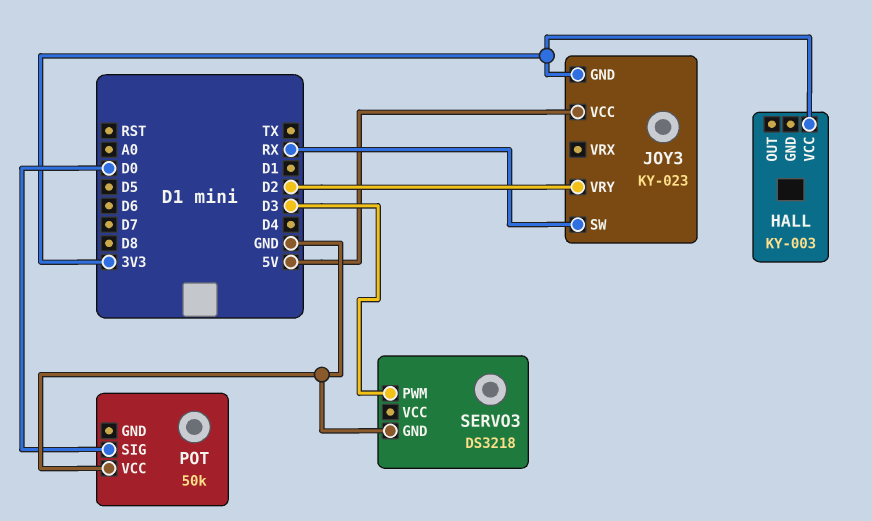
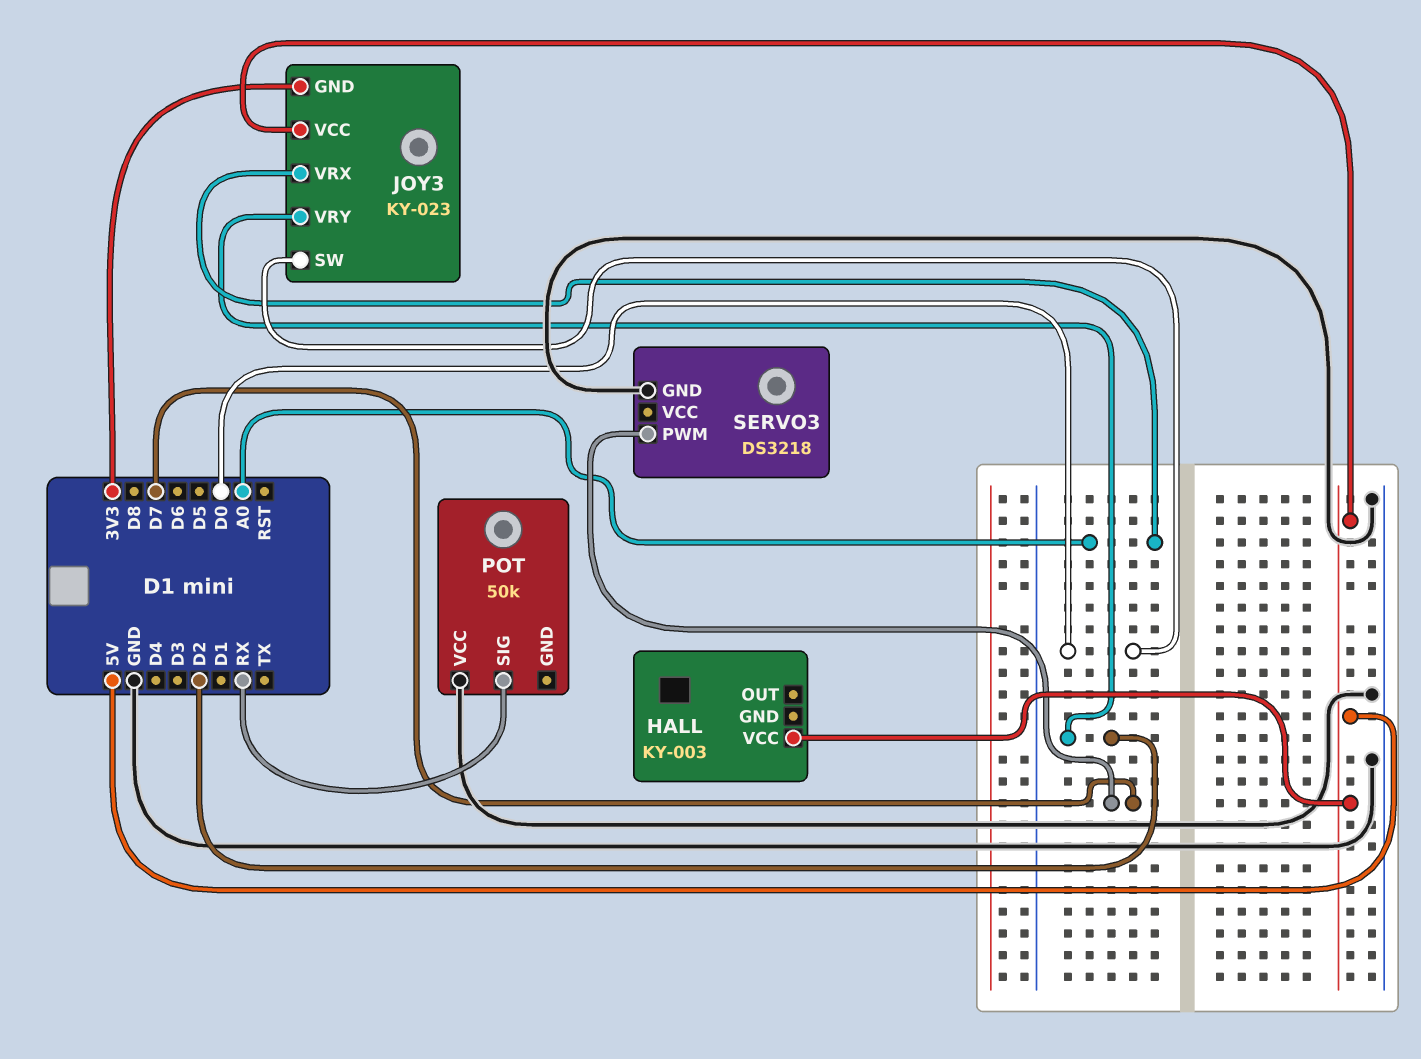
HALL pin VCC: 3V3 -> 5V
JOY3 pin SW: RX -> D0
JOY3 pin VRX: none -> A0
POT pin SIG: D0 -> RX
SERVO3 pin PWM: D3 -> D7

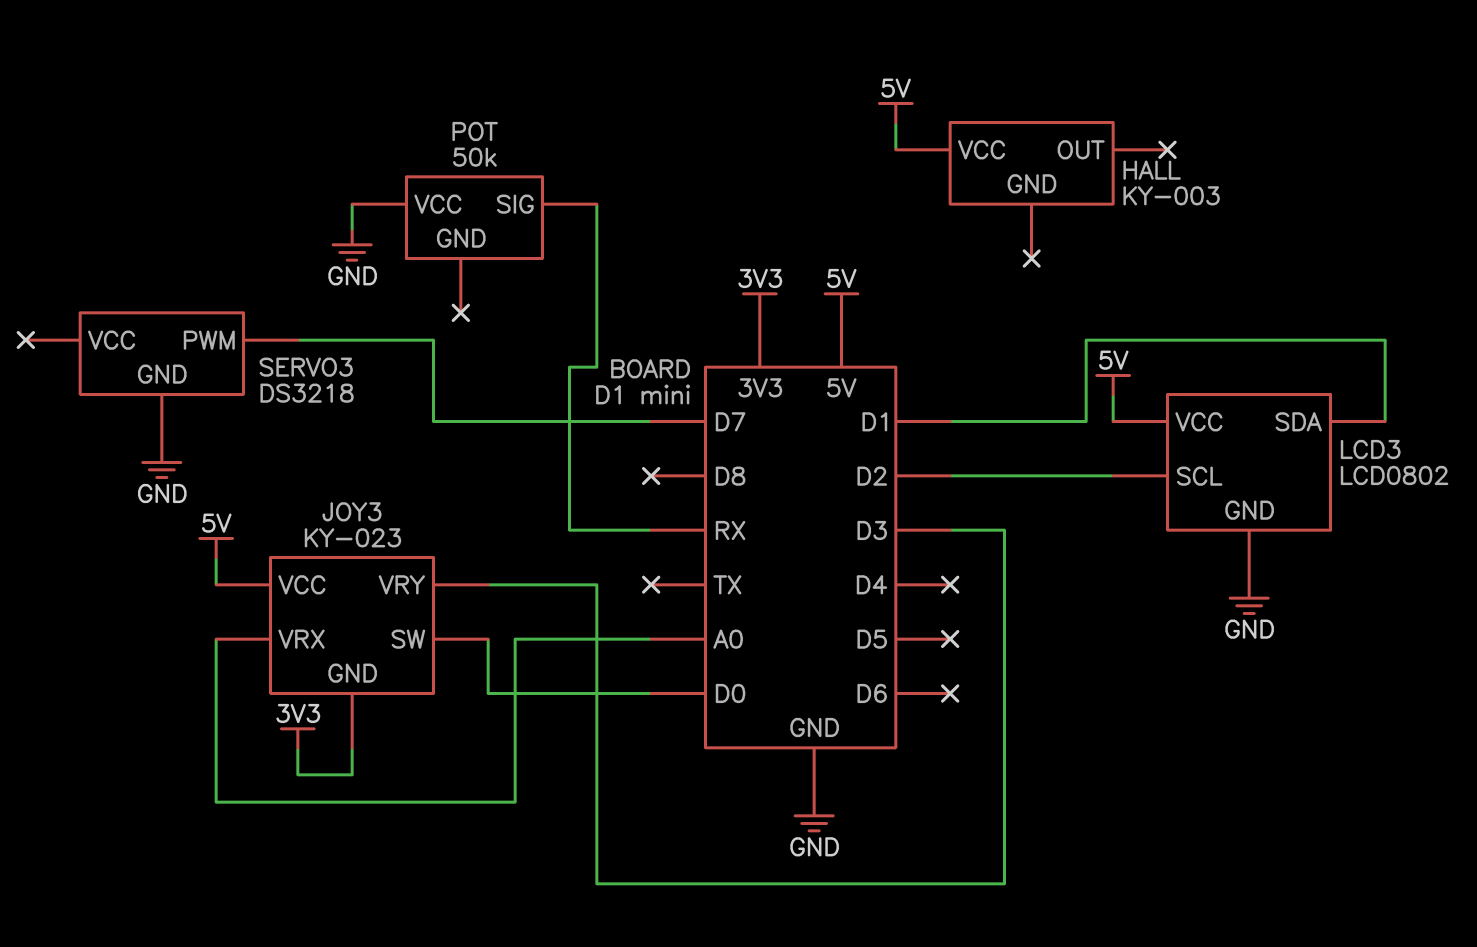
JOY3 pin VRY: D2 -> D3
LCD3: none -> LCD0802
LCD3 pin GND: none -> GND
LCD3 pin SCL: none -> D2
LCD3 pin SDA: none -> D1
LCD3 pin VCC: none -> 5V

